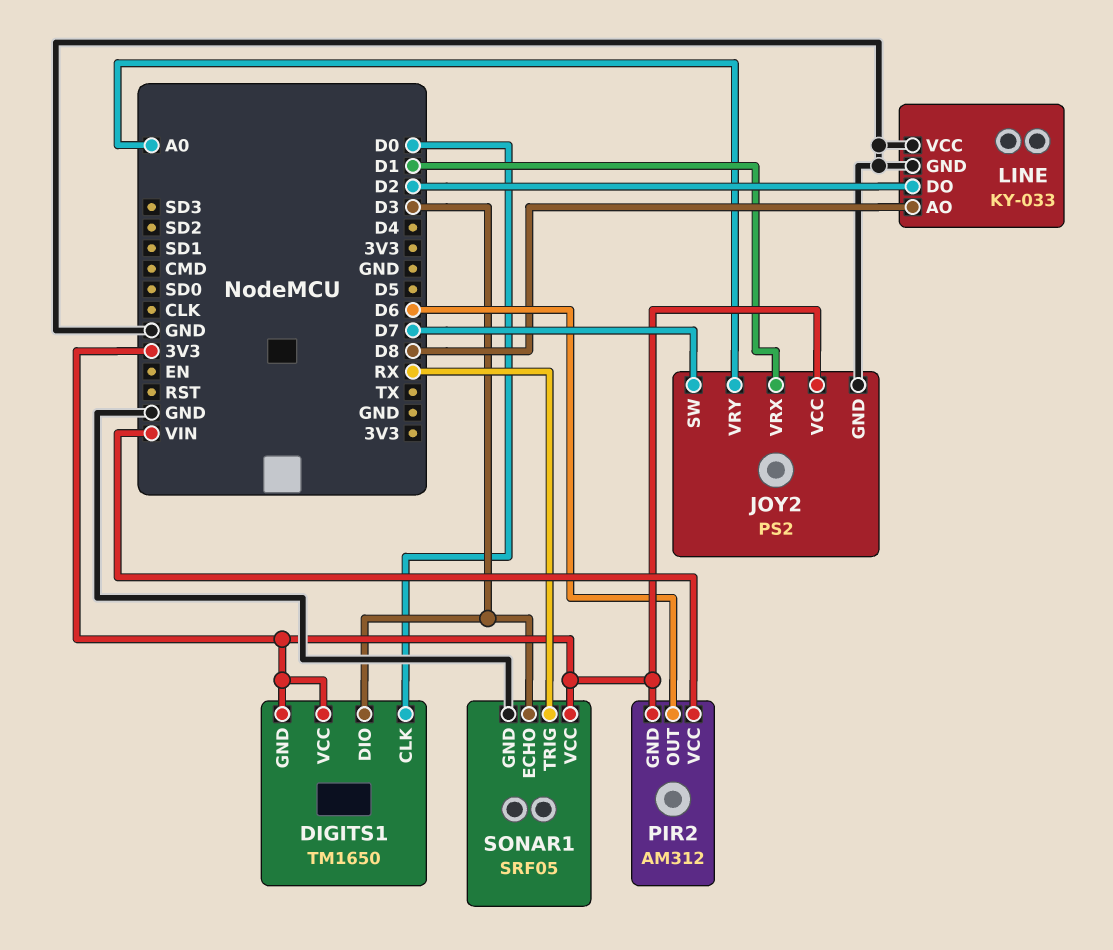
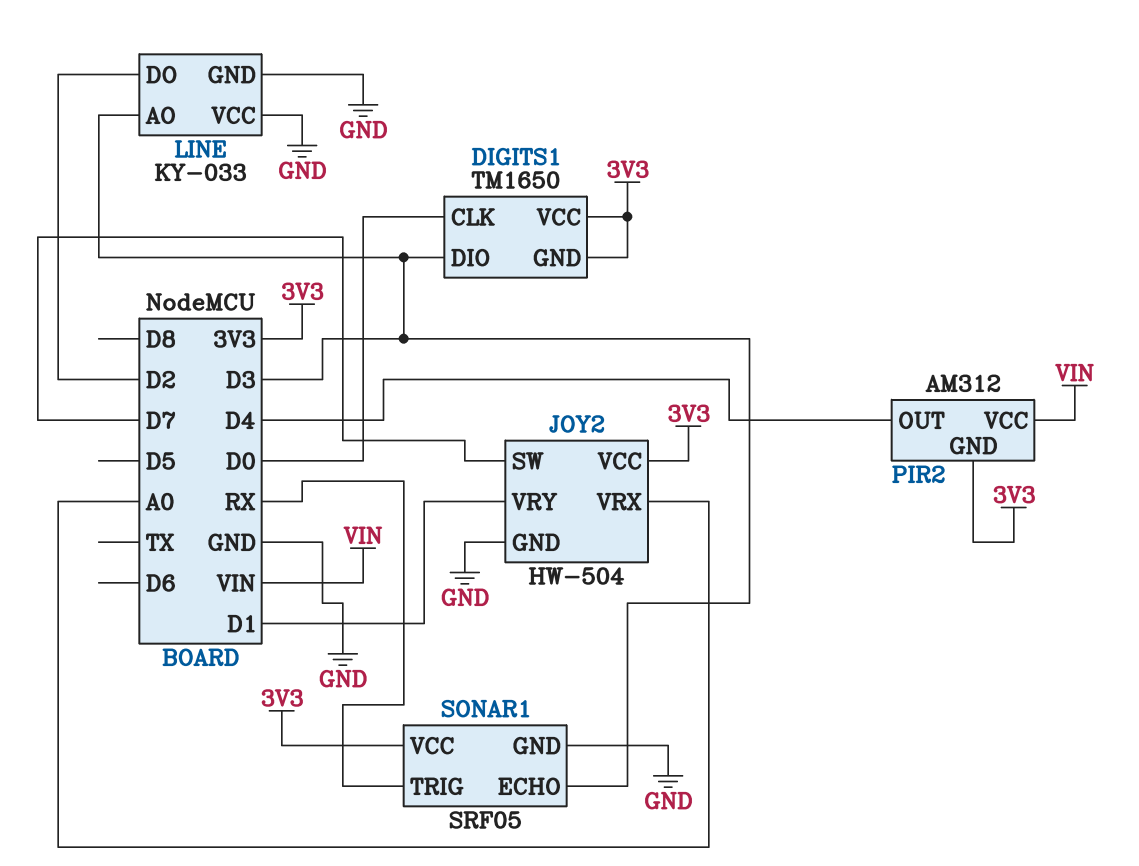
JOY2: PS2 -> HW-504
JOY2 pin VRX: D1 -> A0
JOY2 pin VRY: A0 -> D1
LINE pin AO: D8 -> D3
PIR2 pin OUT: D6 -> D4

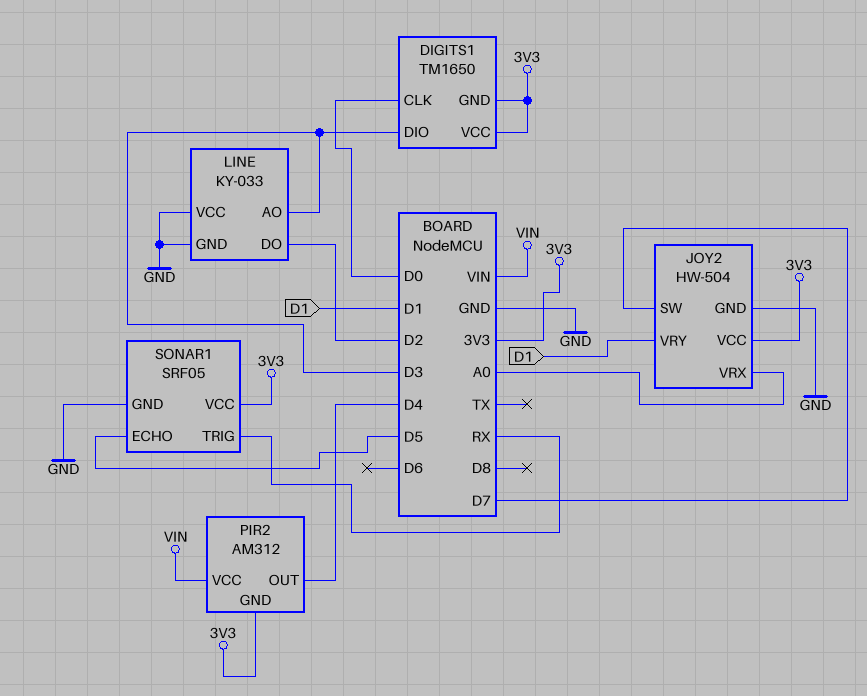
SONAR1 pin ECHO: D3 -> D5

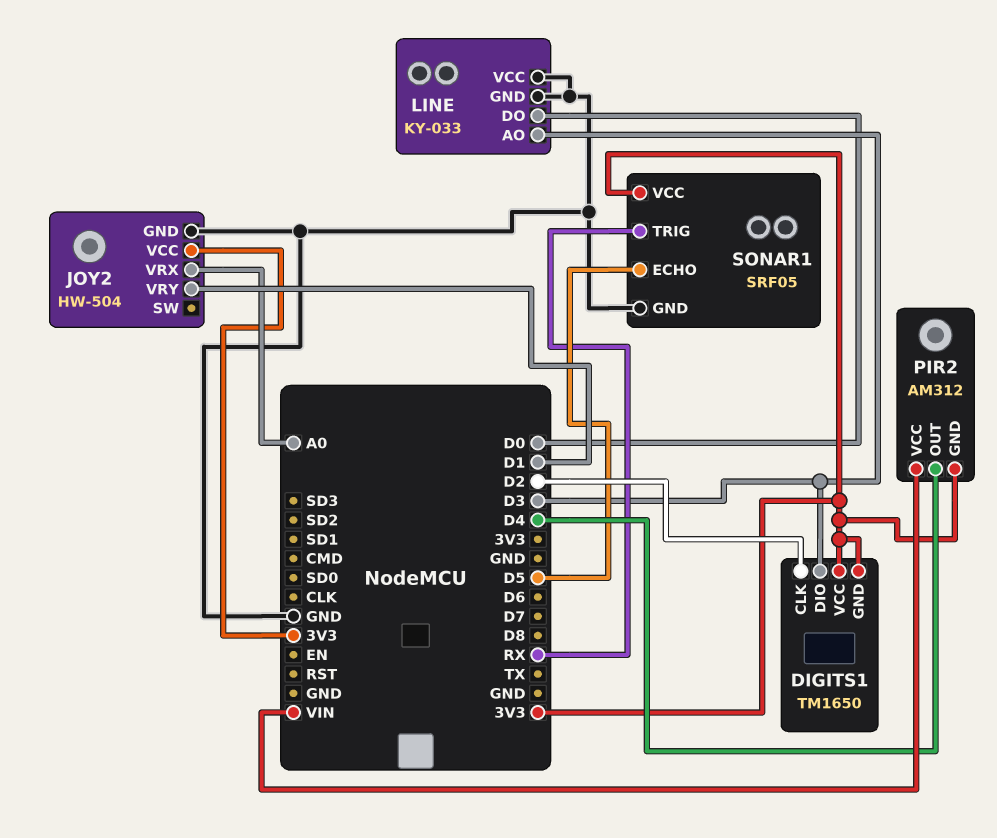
DIGITS1 pin CLK: D0 -> D2
JOY2 pin SW: D7 -> none
LINE pin DO: D2 -> D0

